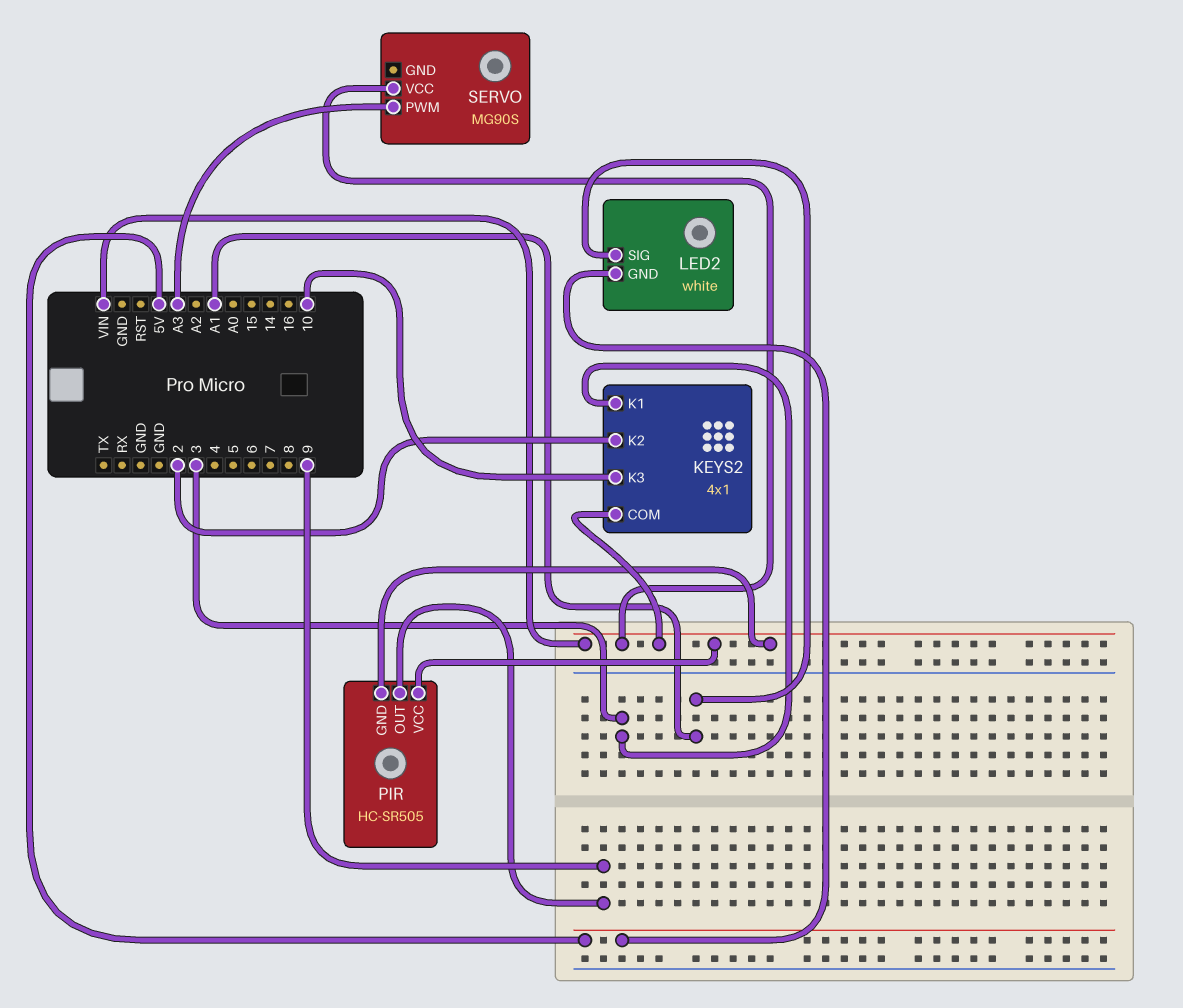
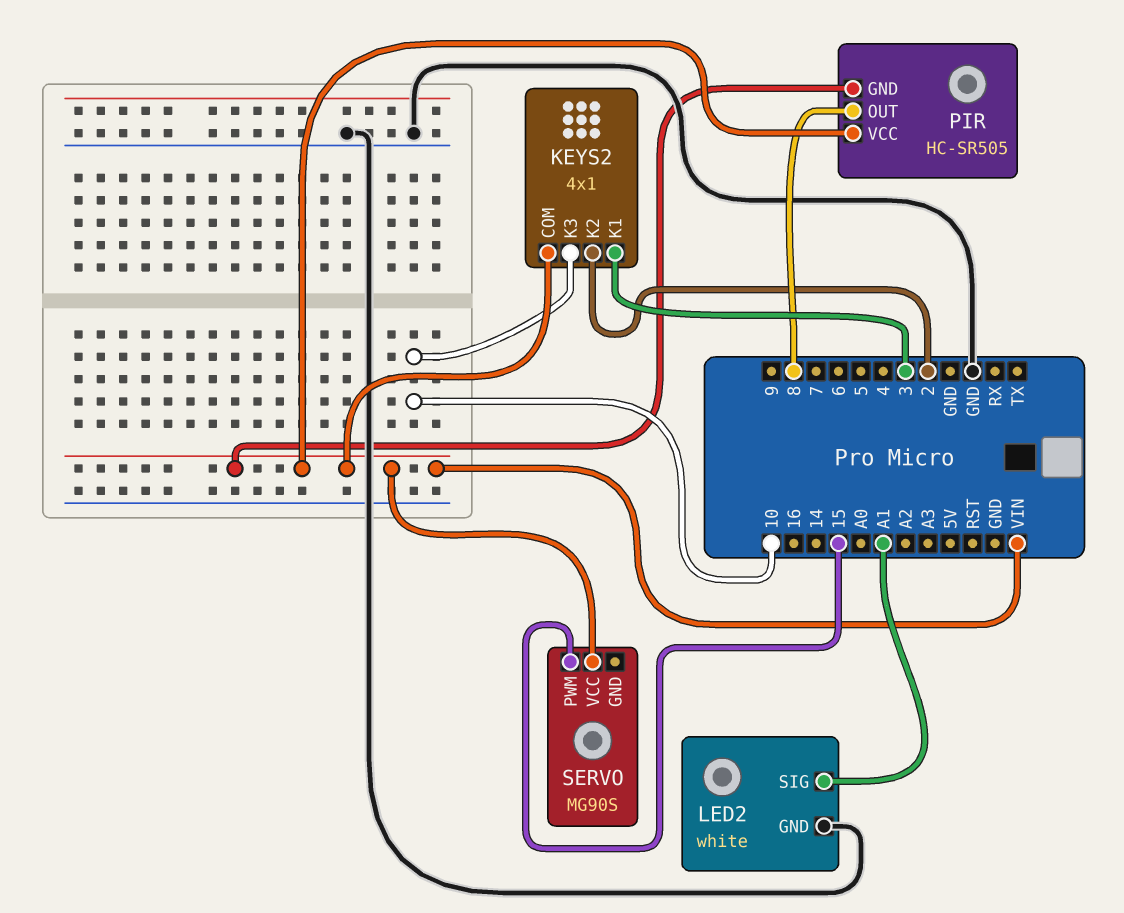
LED2 pin GND: 5V -> GND
PIR pin OUT: 9 -> 8
SERVO pin PWM: A3 -> 15

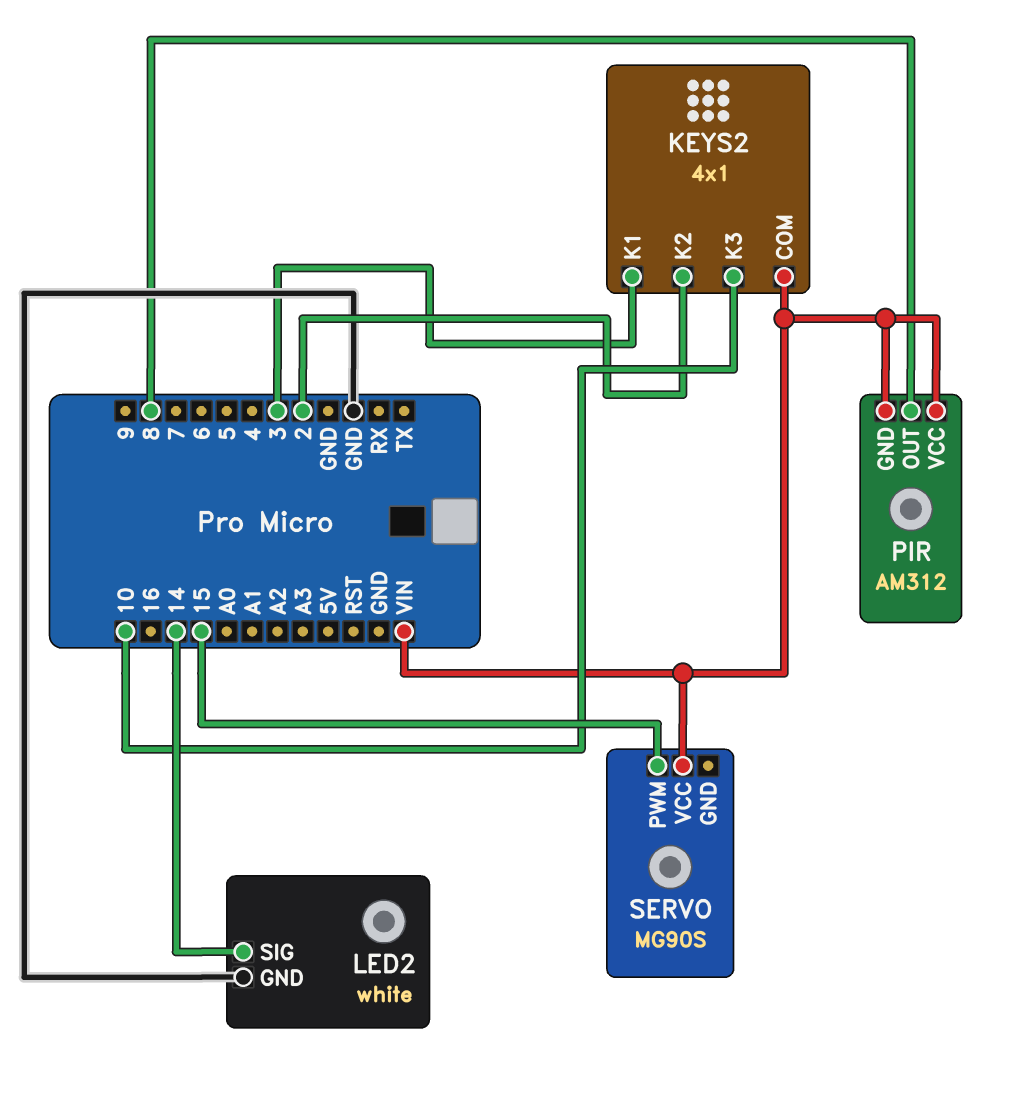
LED2 pin SIG: A1 -> 14
PIR: HC-SR505 -> AM312

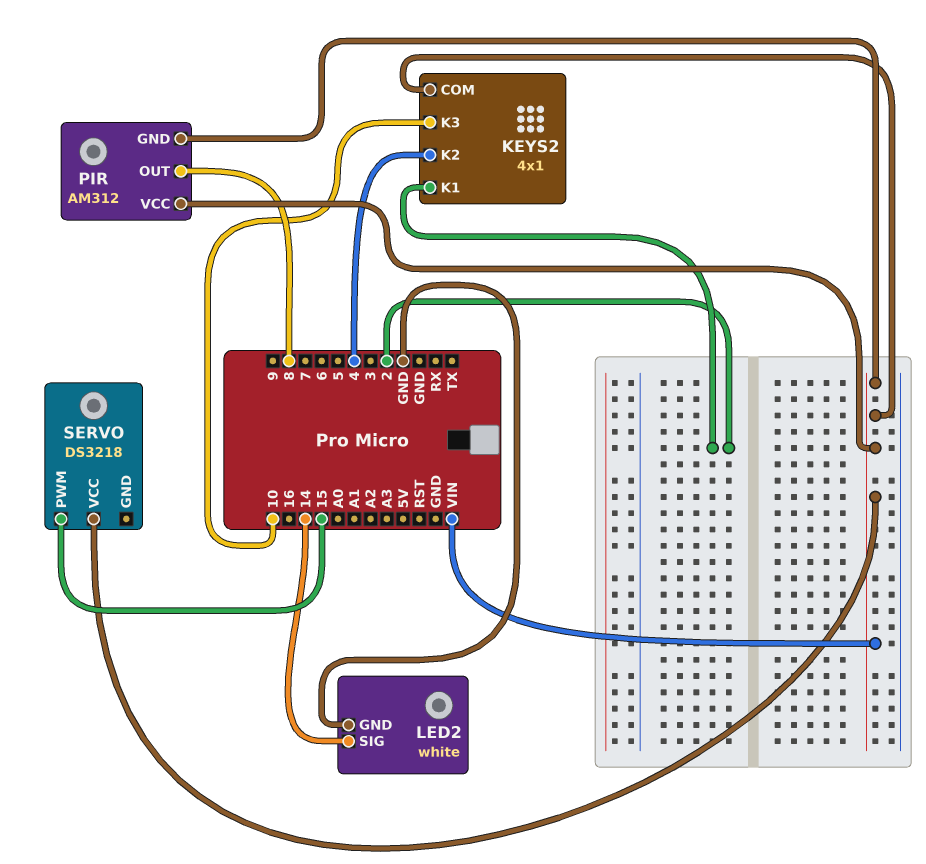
KEYS2 pin K1: 3 -> 2
KEYS2 pin K2: 2 -> 4
SERVO: MG90S -> DS3218

